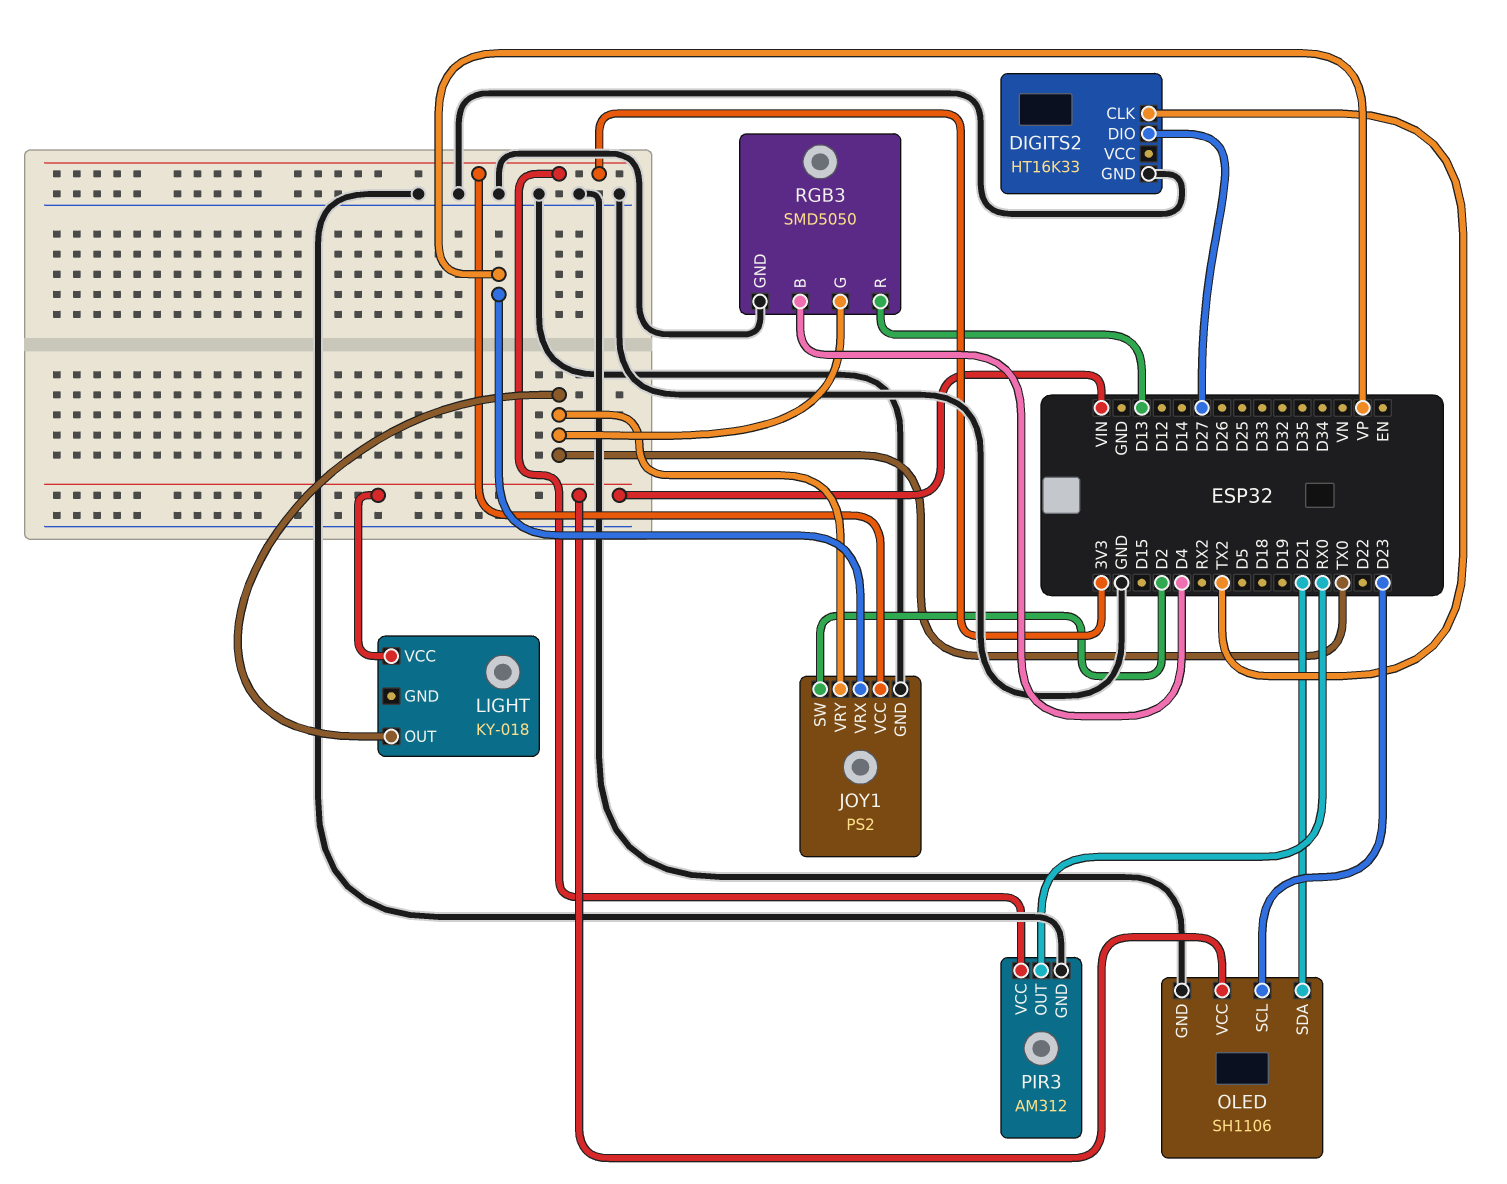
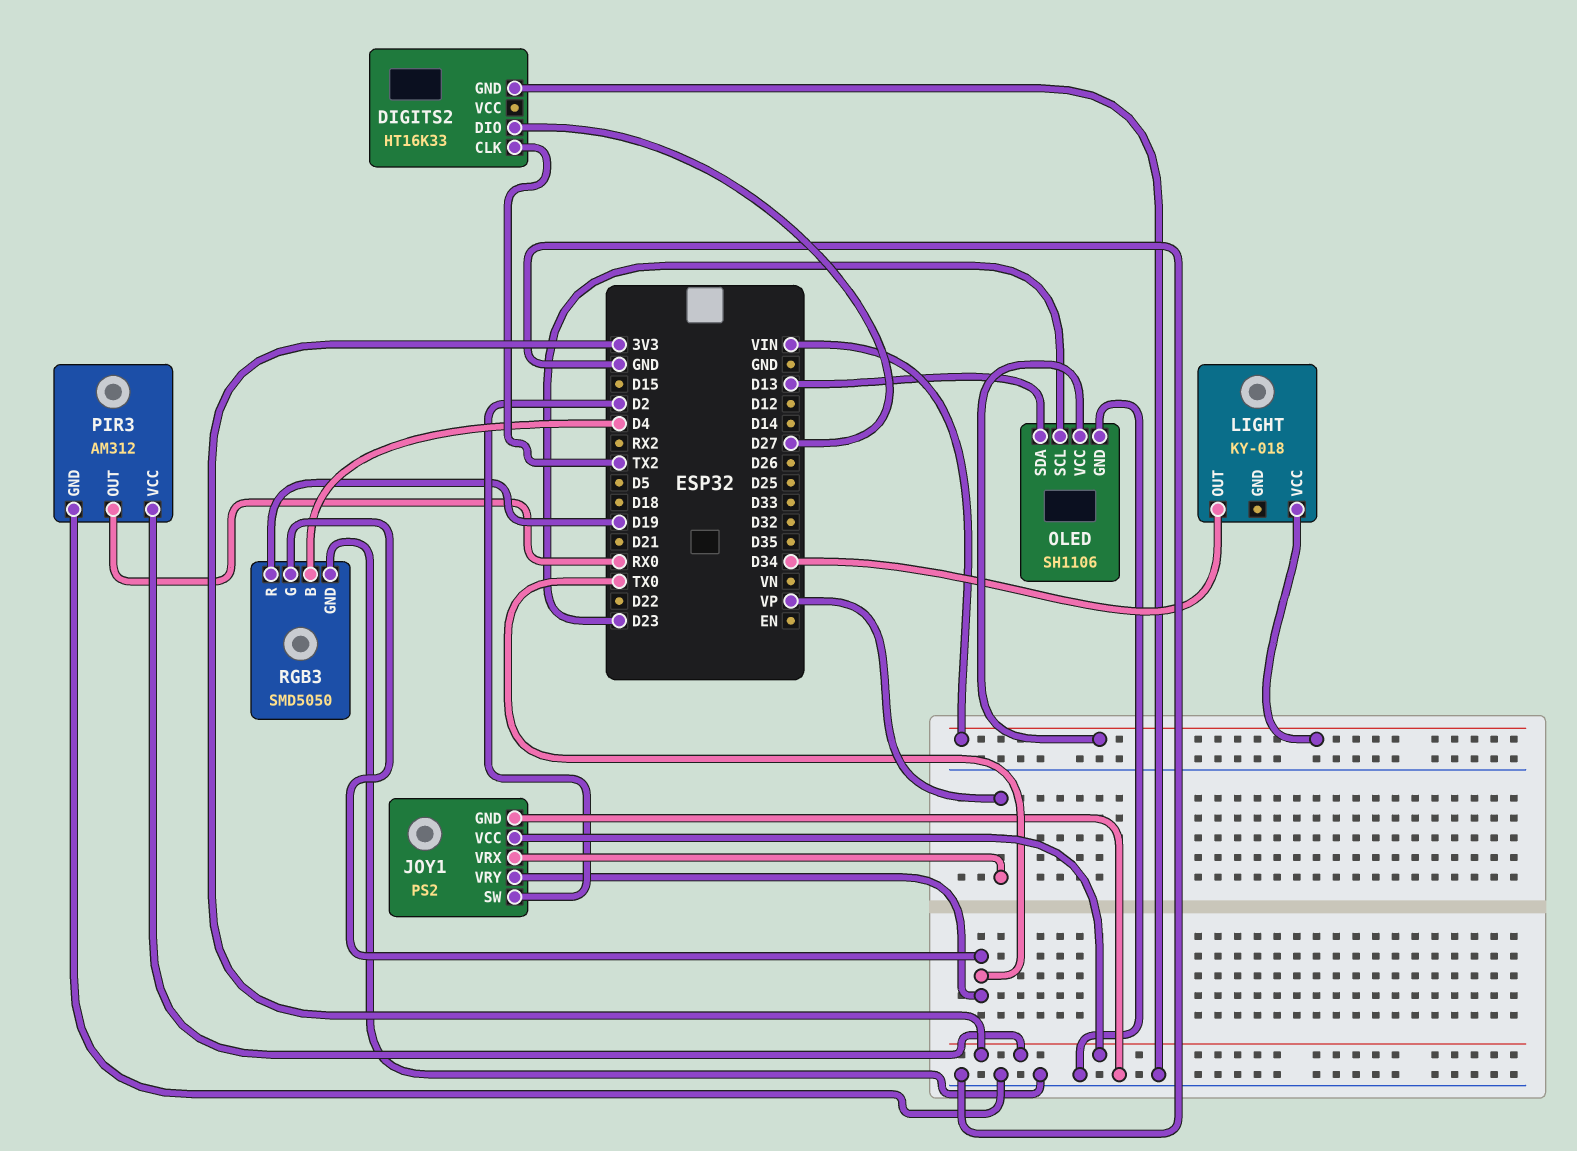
LIGHT pin OUT: TX0 -> D34
OLED pin SDA: D21 -> D13
RGB3 pin R: D13 -> D19

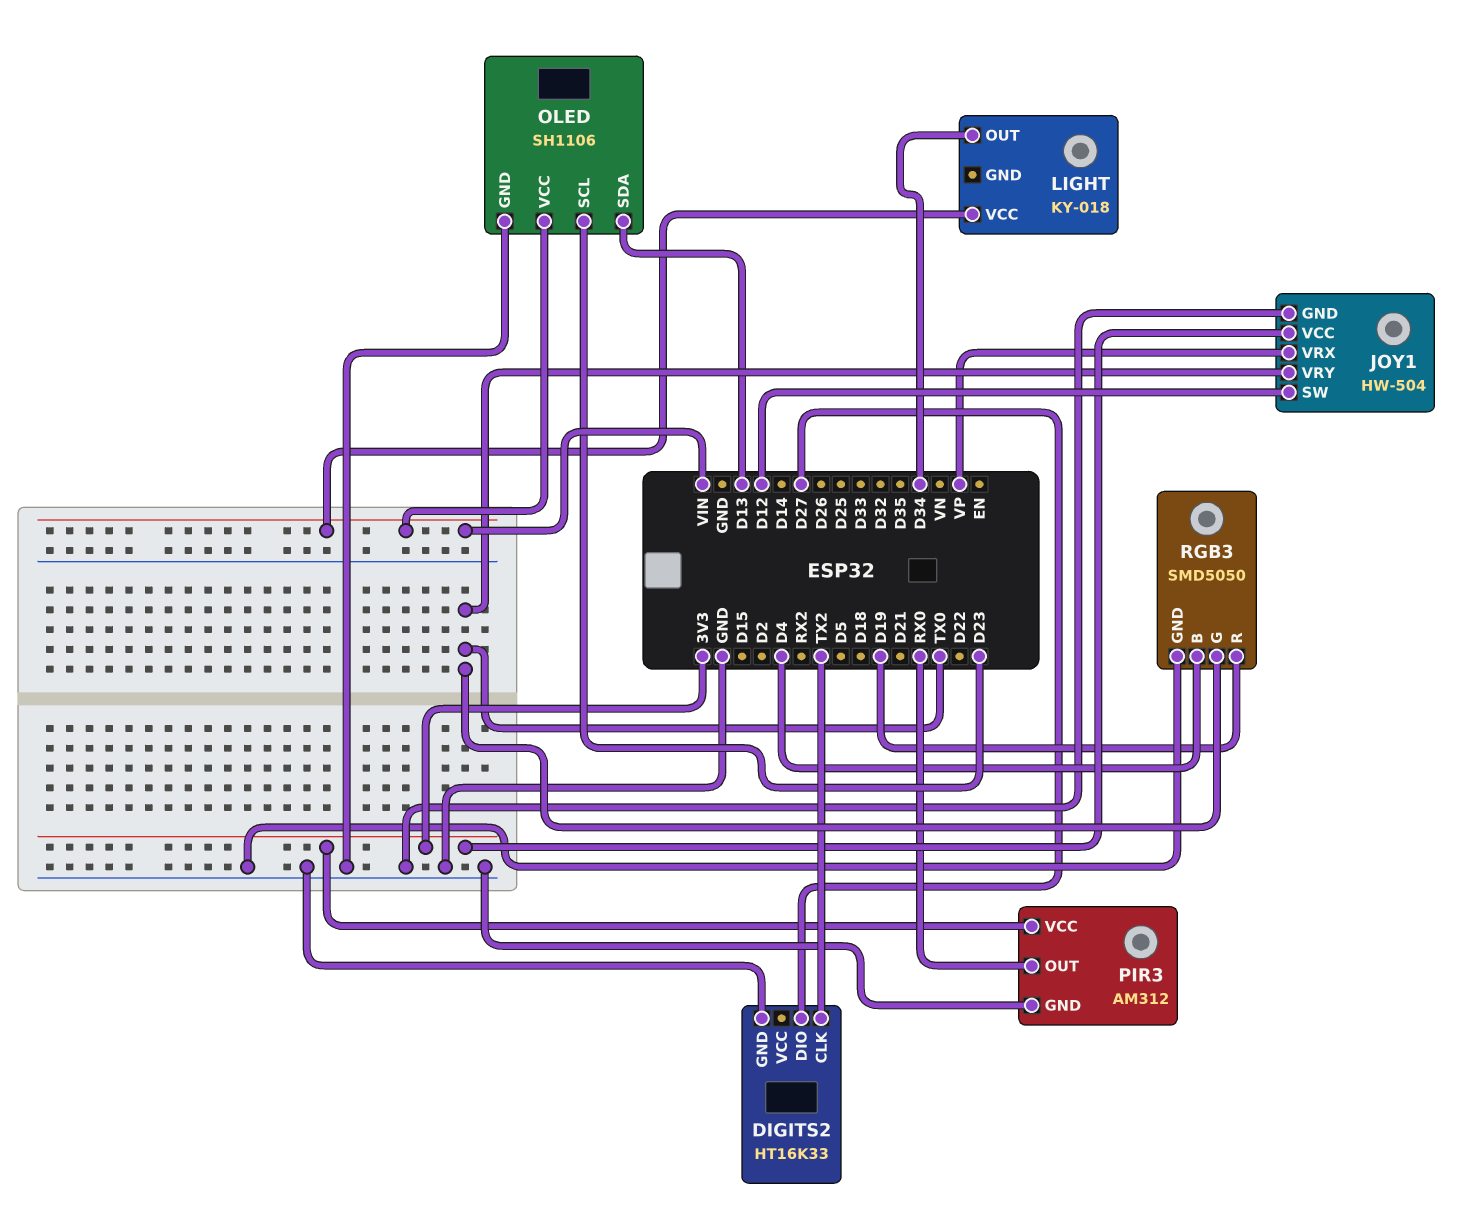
JOY1: PS2 -> HW-504
JOY1 pin SW: D2 -> D12

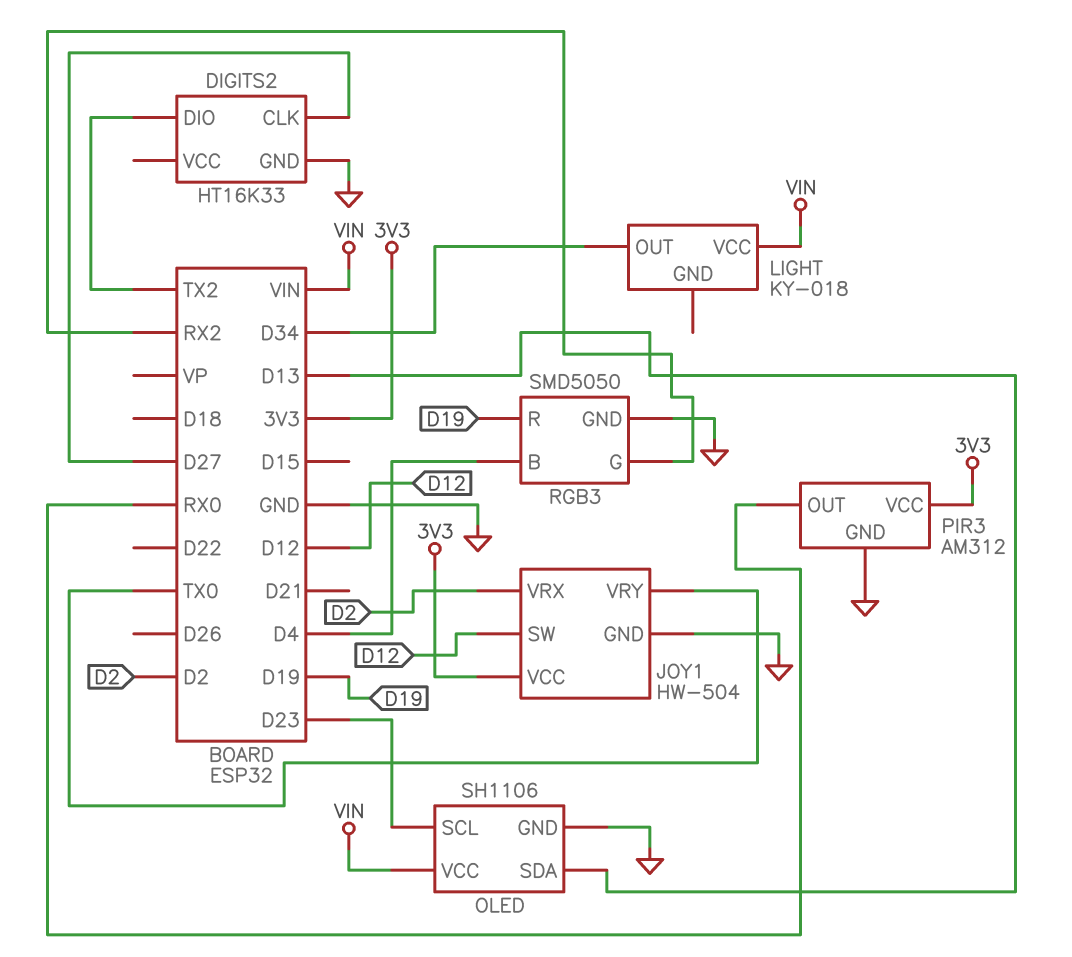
DIGITS2 pin CLK: TX2 -> D27
DIGITS2 pin DIO: D27 -> TX2
JOY1 pin VRX: VP -> D2
RGB3 pin G: TX0 -> RX2

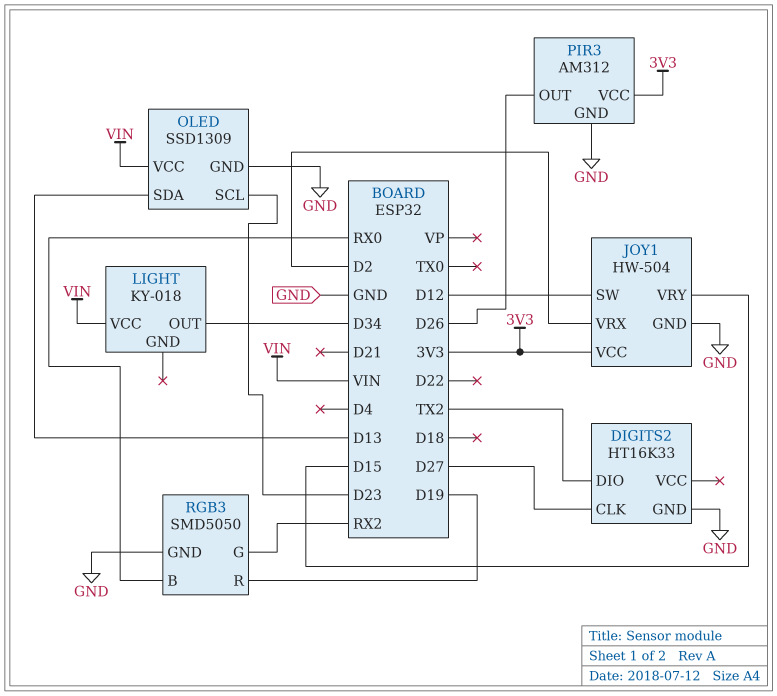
JOY1 pin VRY: TX0 -> D15
OLED: SH1106 -> SSD1309
PIR3 pin OUT: RX0 -> D26
RGB3 pin B: D4 -> RX0

